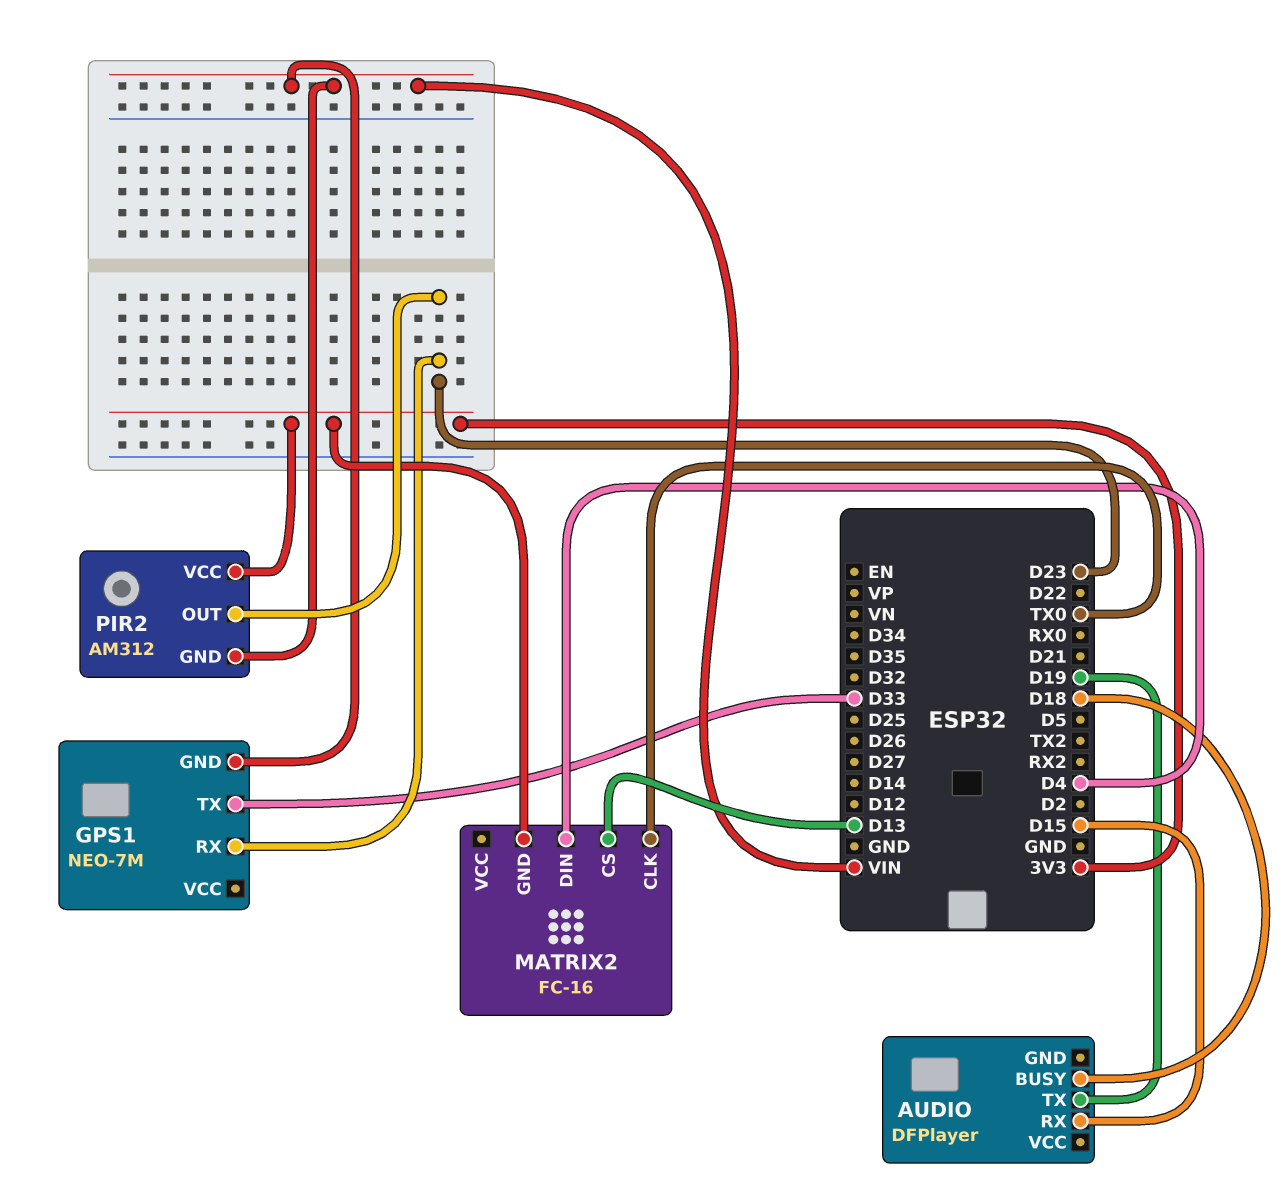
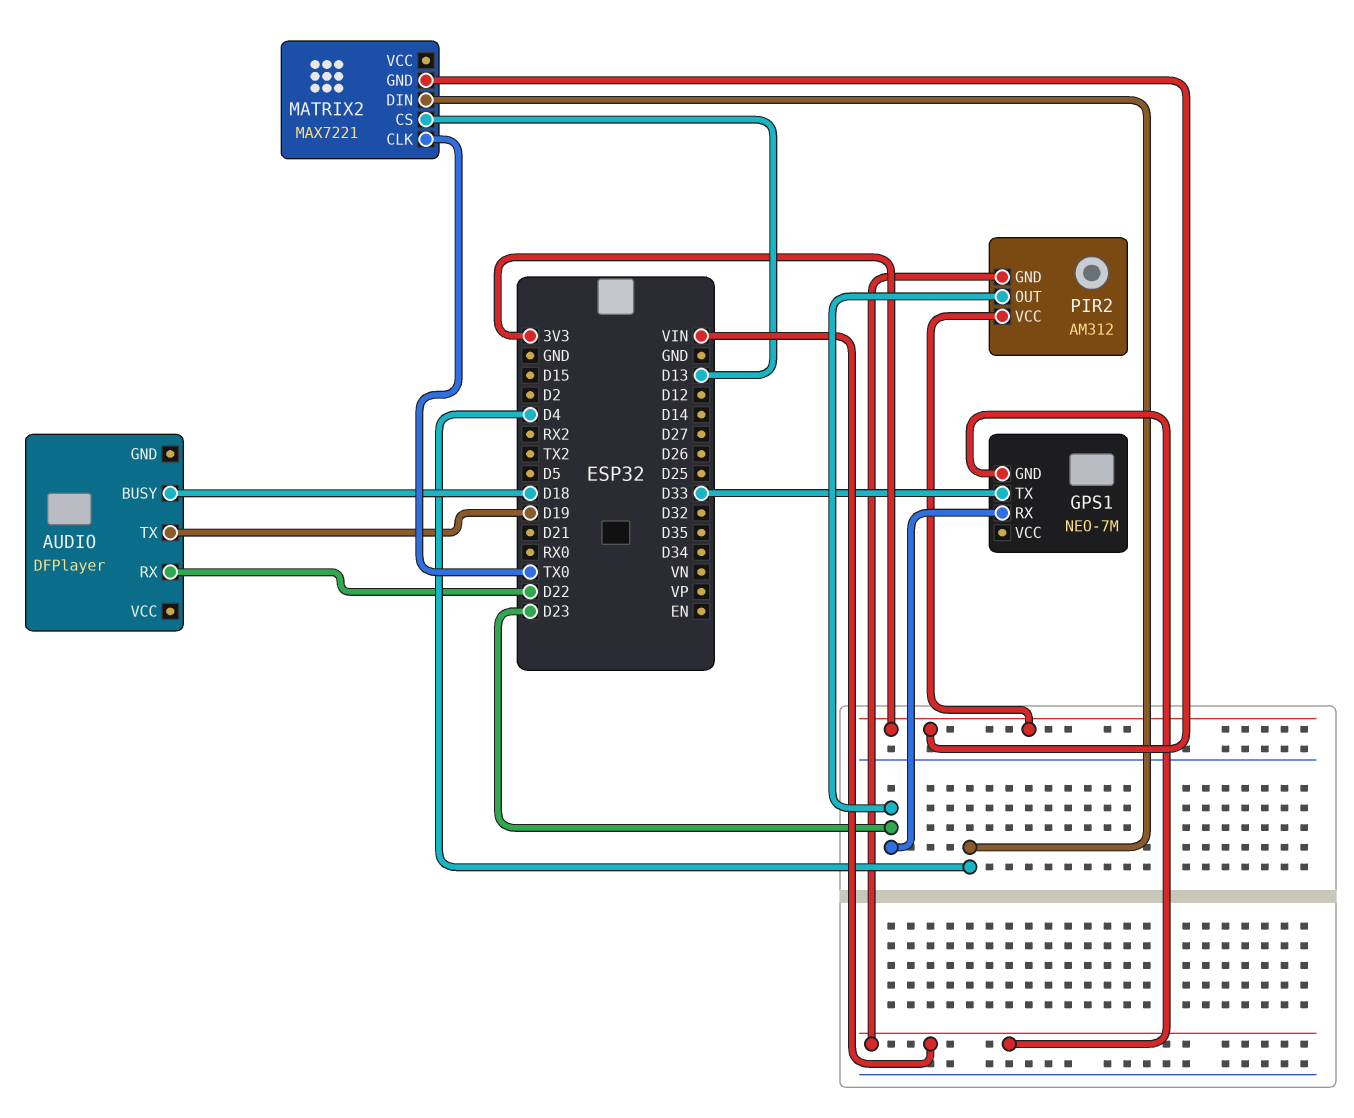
AUDIO pin RX: D15 -> D22
MATRIX2: FC-16 -> MAX7221

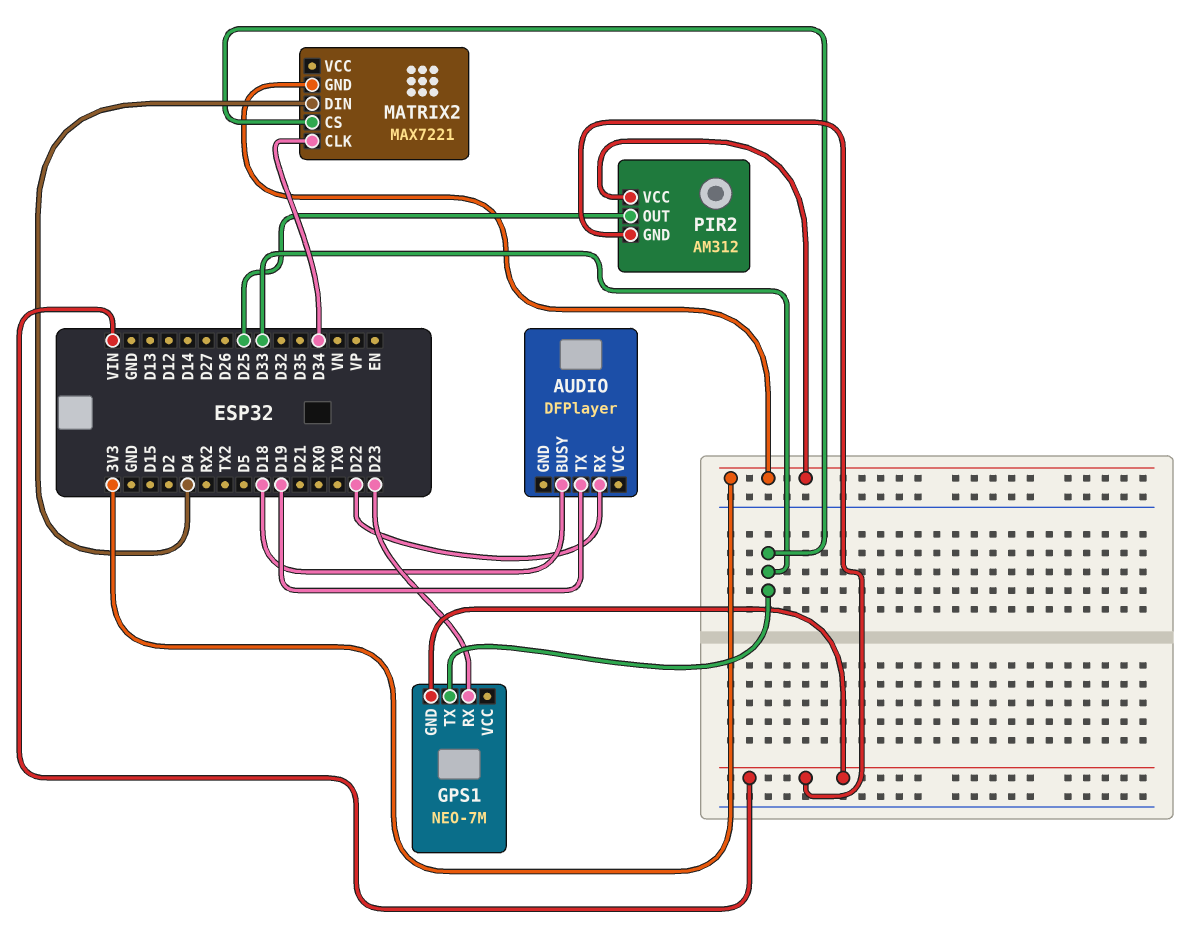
MATRIX2 pin CLK: TX0 -> D34
MATRIX2 pin CS: D13 -> D33
PIR2 pin OUT: D23 -> D25

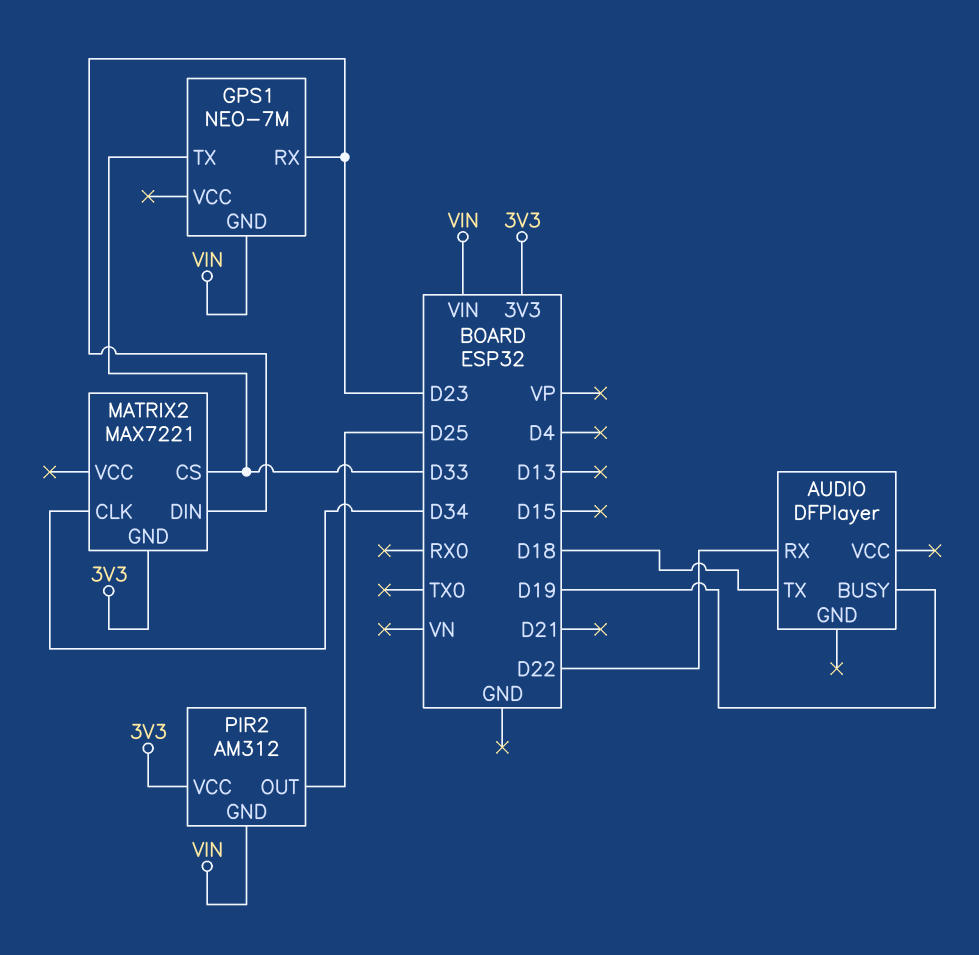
AUDIO pin BUSY: D18 -> D19
AUDIO pin TX: D19 -> D18
MATRIX2 pin DIN: D4 -> D23

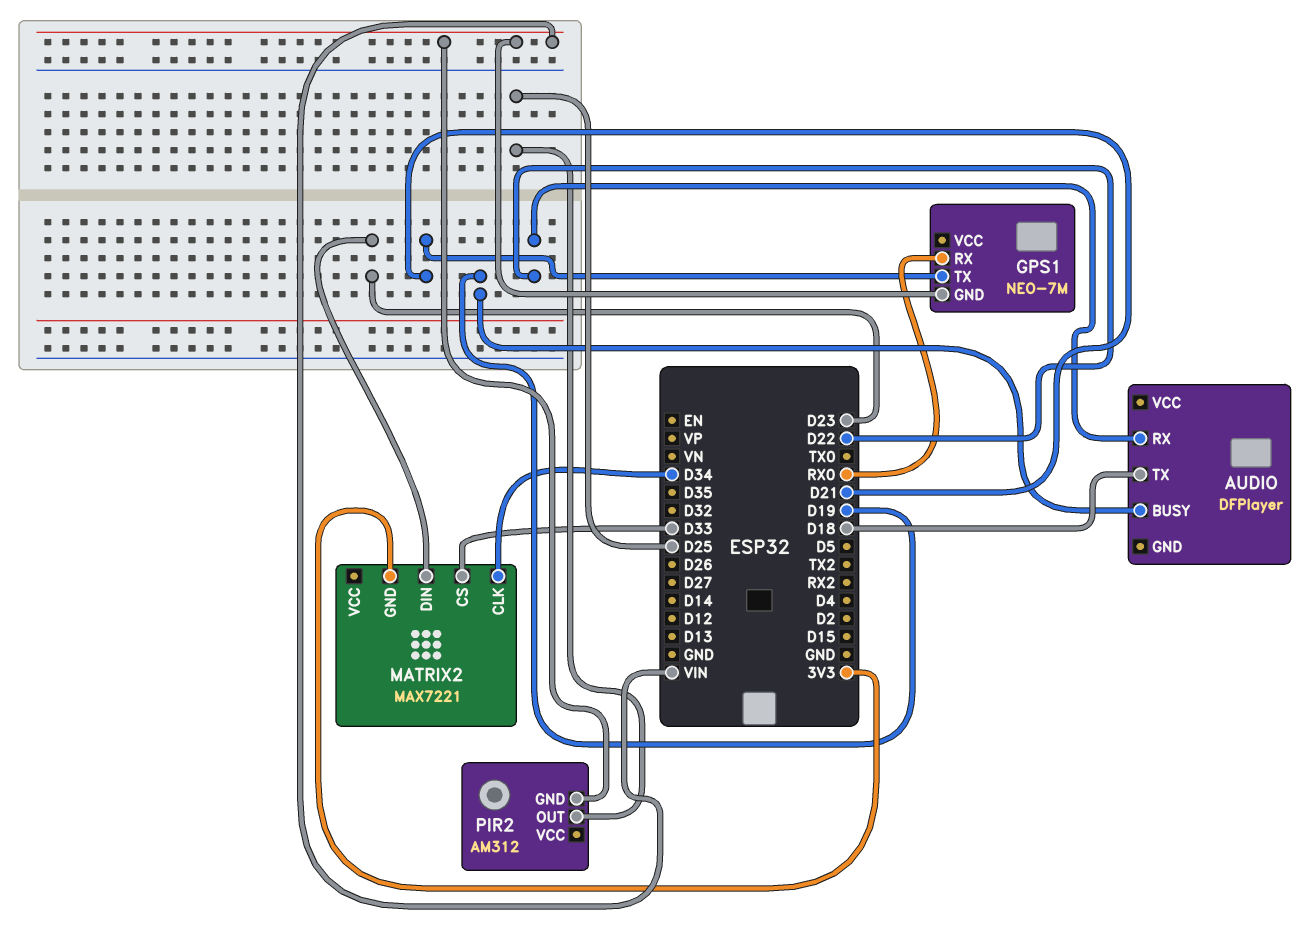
GPS1 pin RX: D23 -> RX0
GPS1 pin TX: D33 -> D21
PIR2 pin VCC: 3V3 -> none

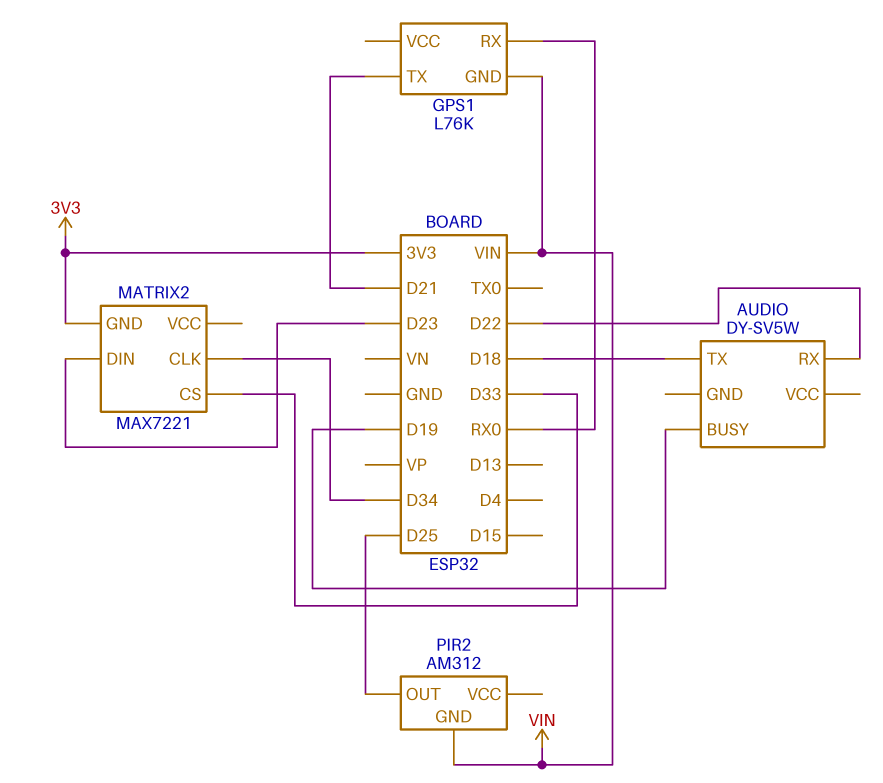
AUDIO: DFPlayer -> DY-SV5W
GPS1: NEO-7M -> L76K

